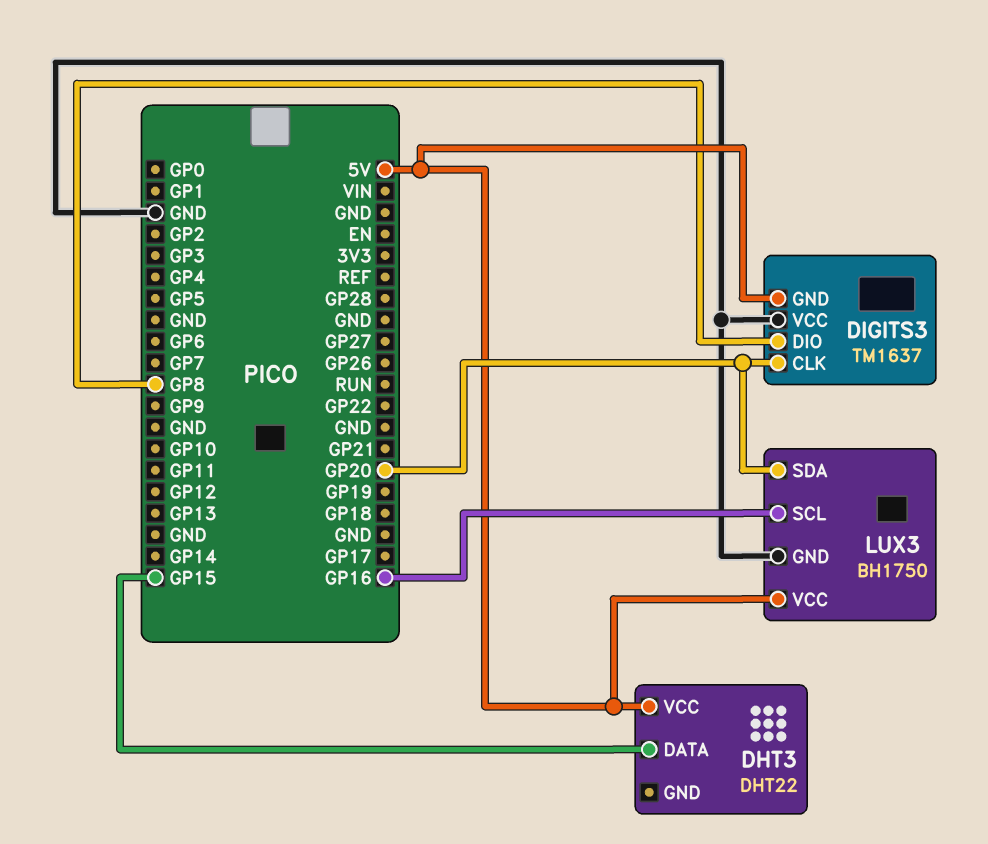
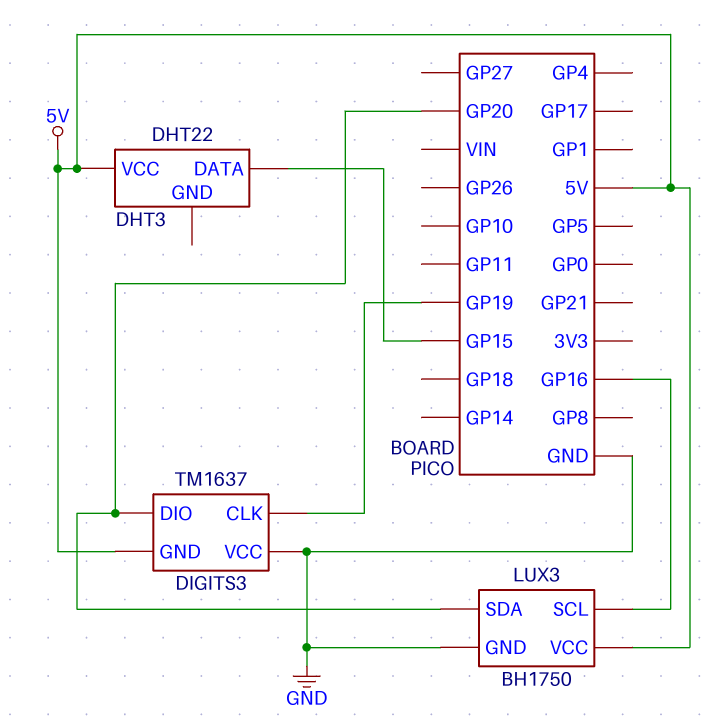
DIGITS3 pin CLK: GP20 -> GP19
DIGITS3 pin DIO: GP8 -> GP20

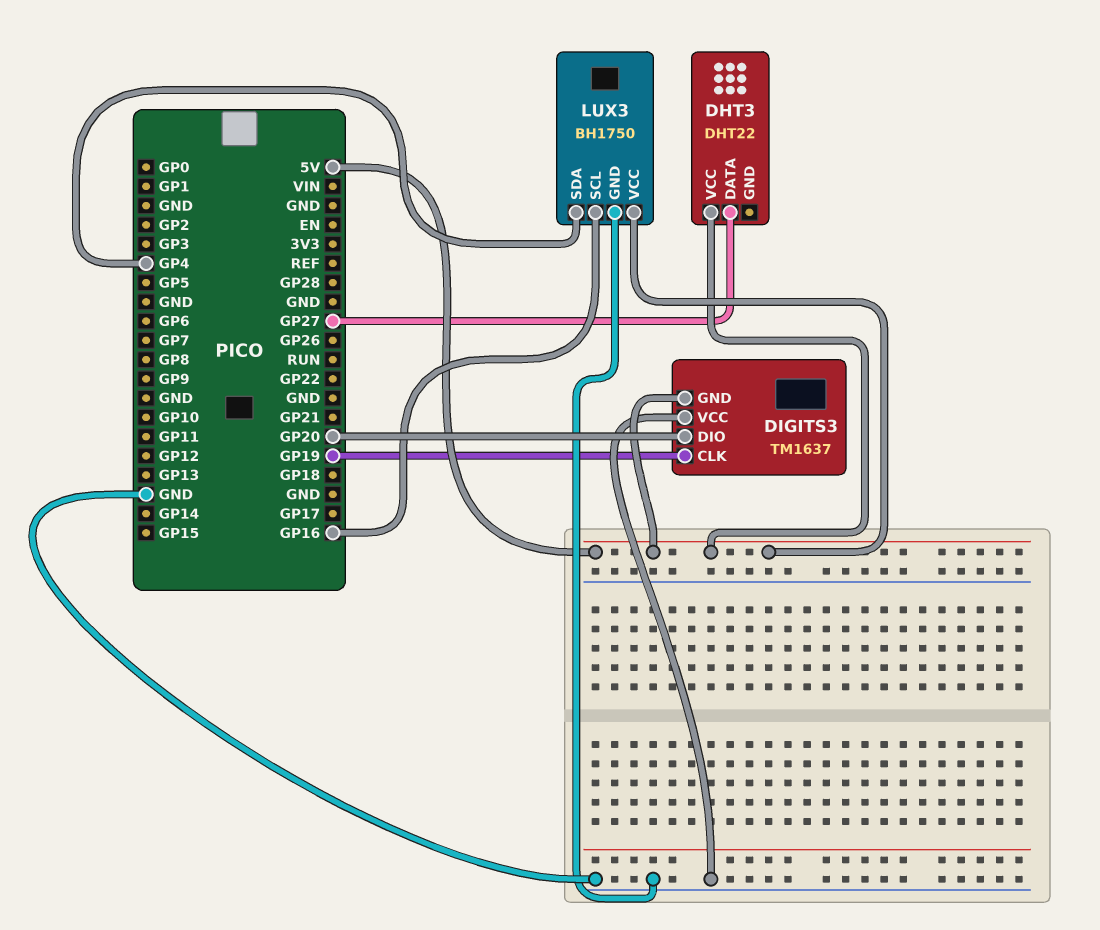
DHT3 pin DATA: GP15 -> GP27
LUX3 pin SDA: GP20 -> GP4

